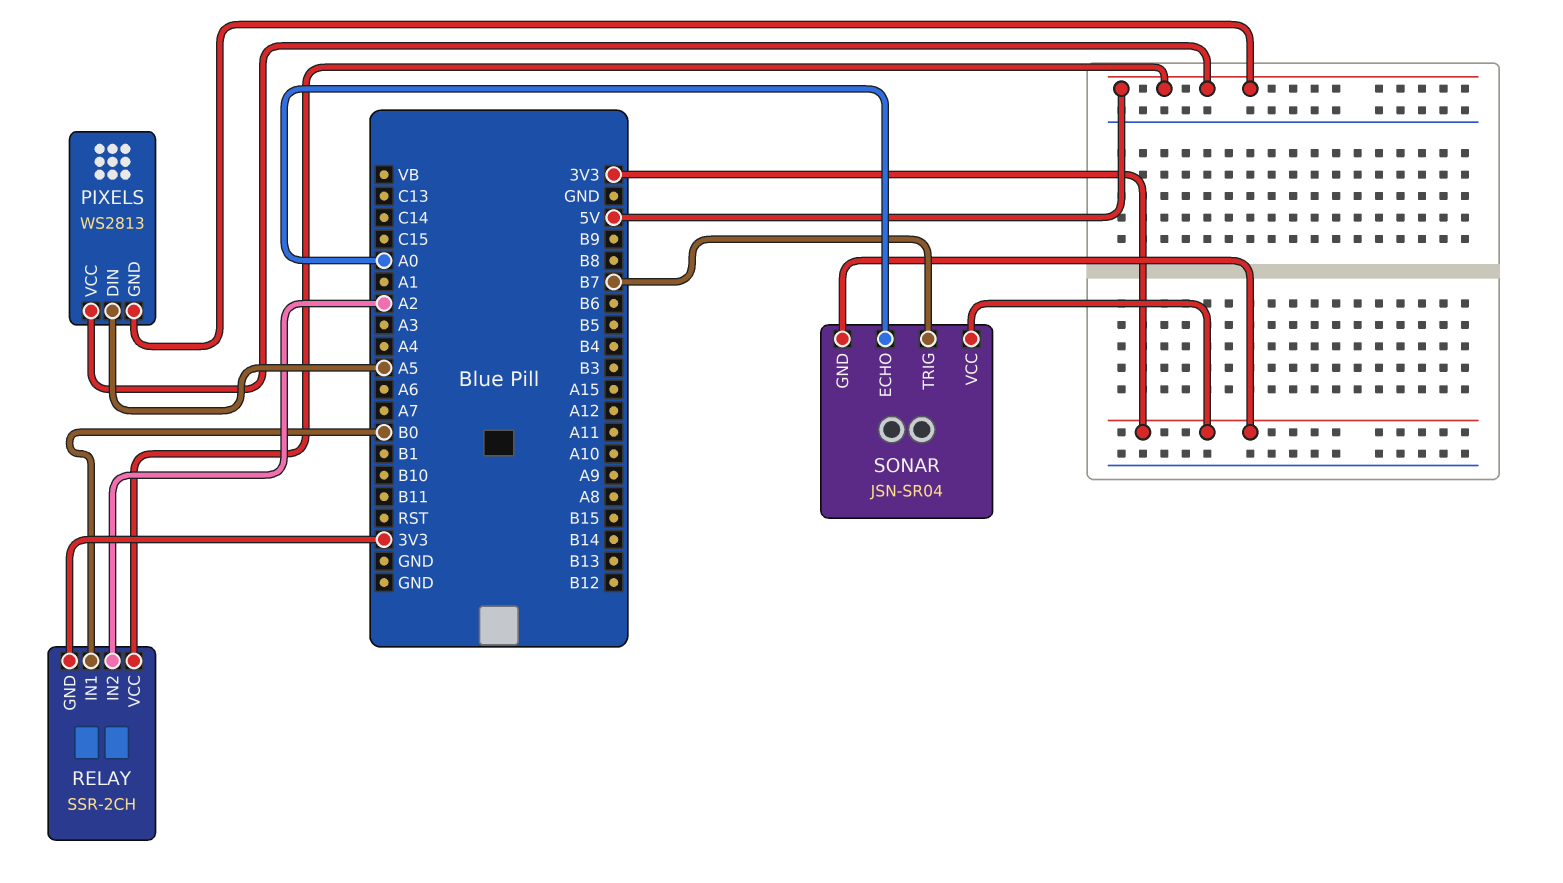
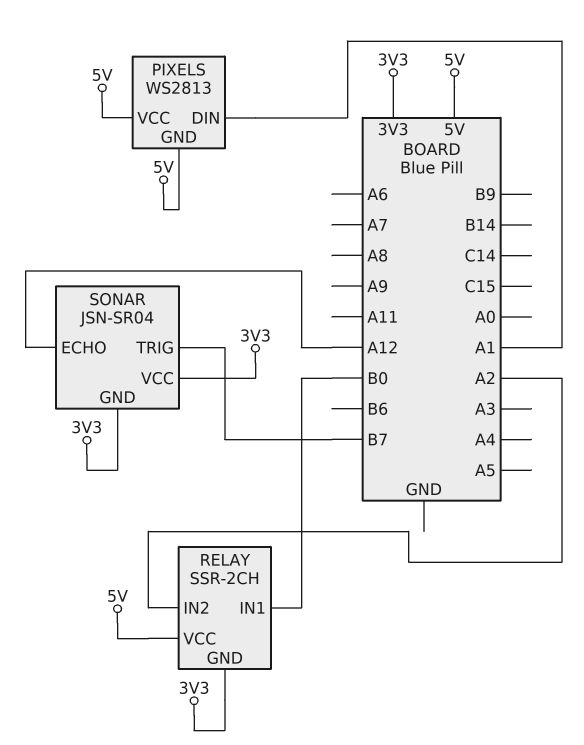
PIXELS pin DIN: A5 -> A1
SONAR pin ECHO: A0 -> A12

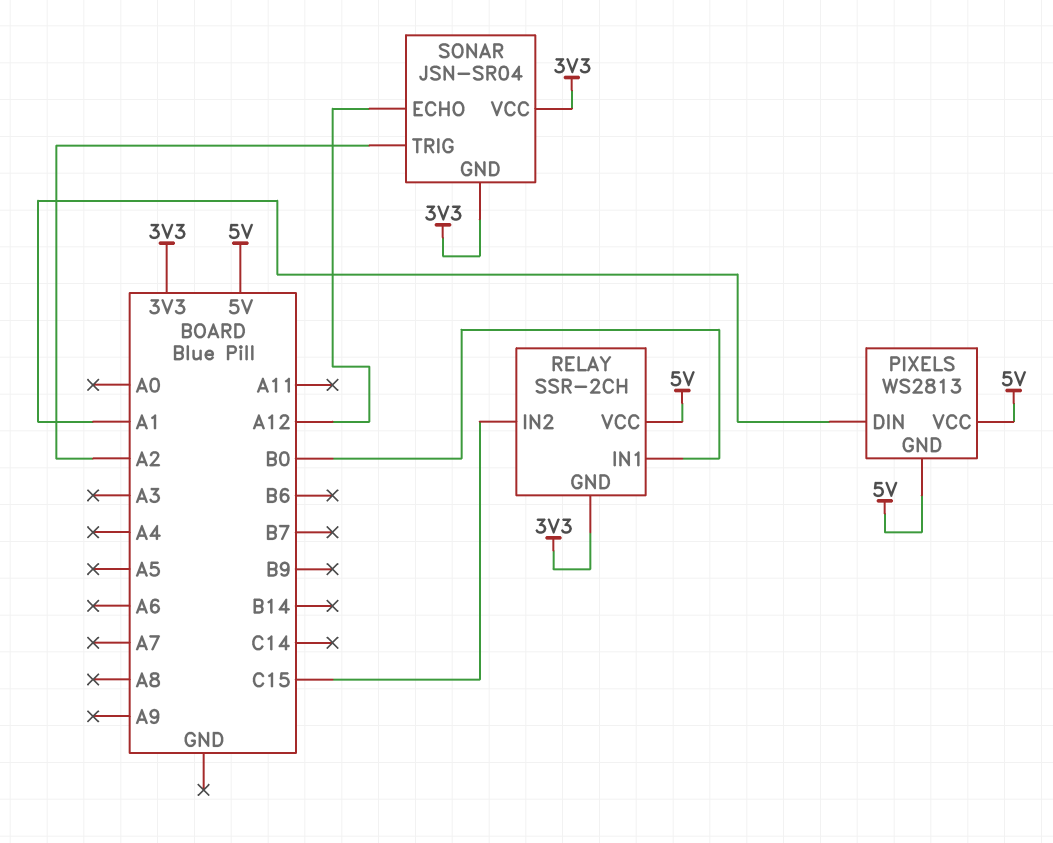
RELAY pin IN2: A2 -> C15
SONAR pin TRIG: B7 -> A2

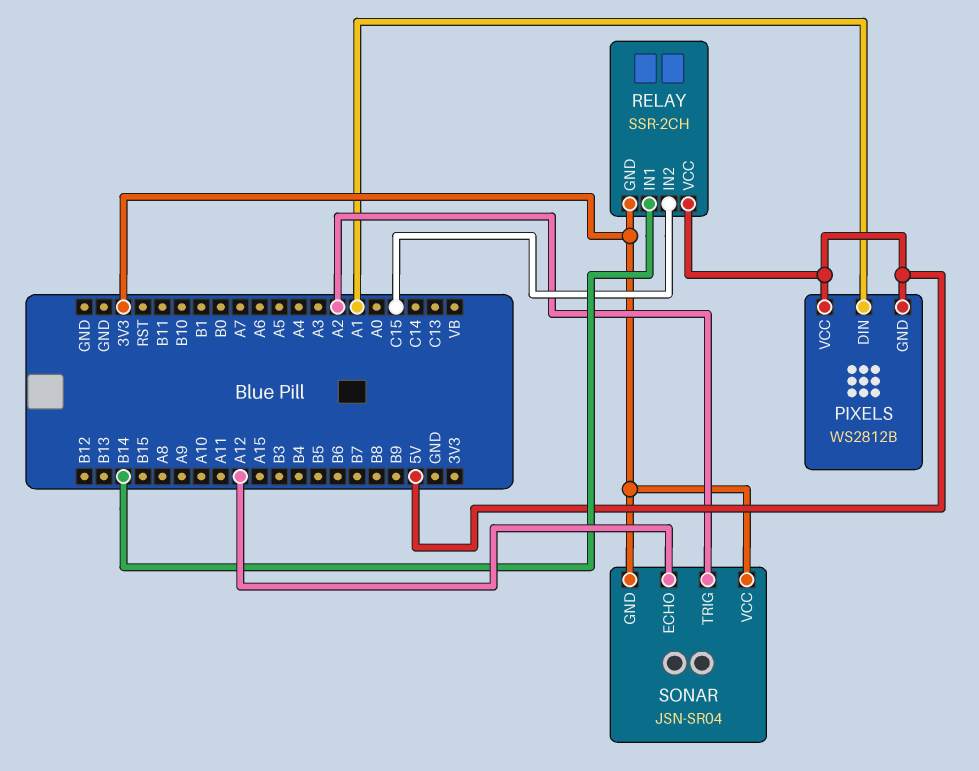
PIXELS: WS2813 -> WS2812B
RELAY pin IN1: B0 -> B14

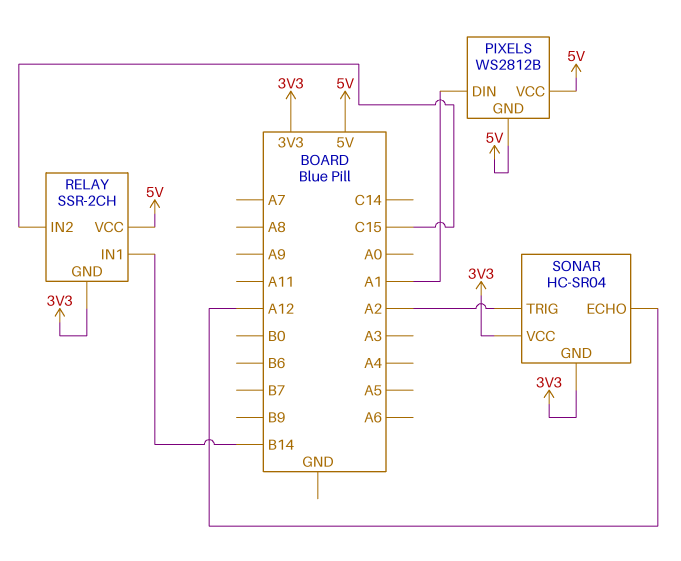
SONAR: JSN-SR04 -> HC-SR04

